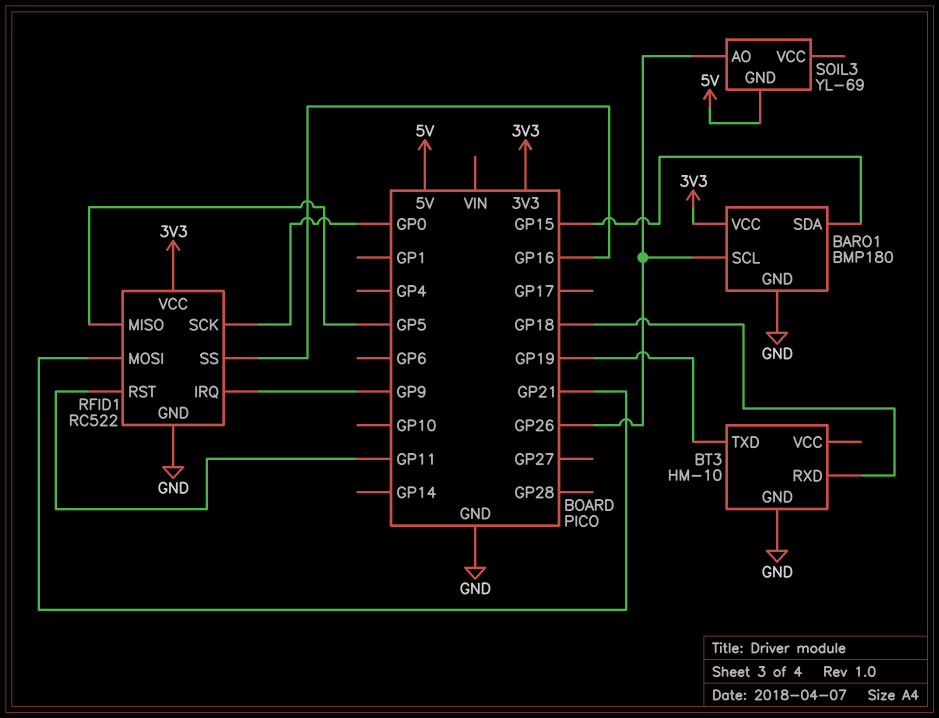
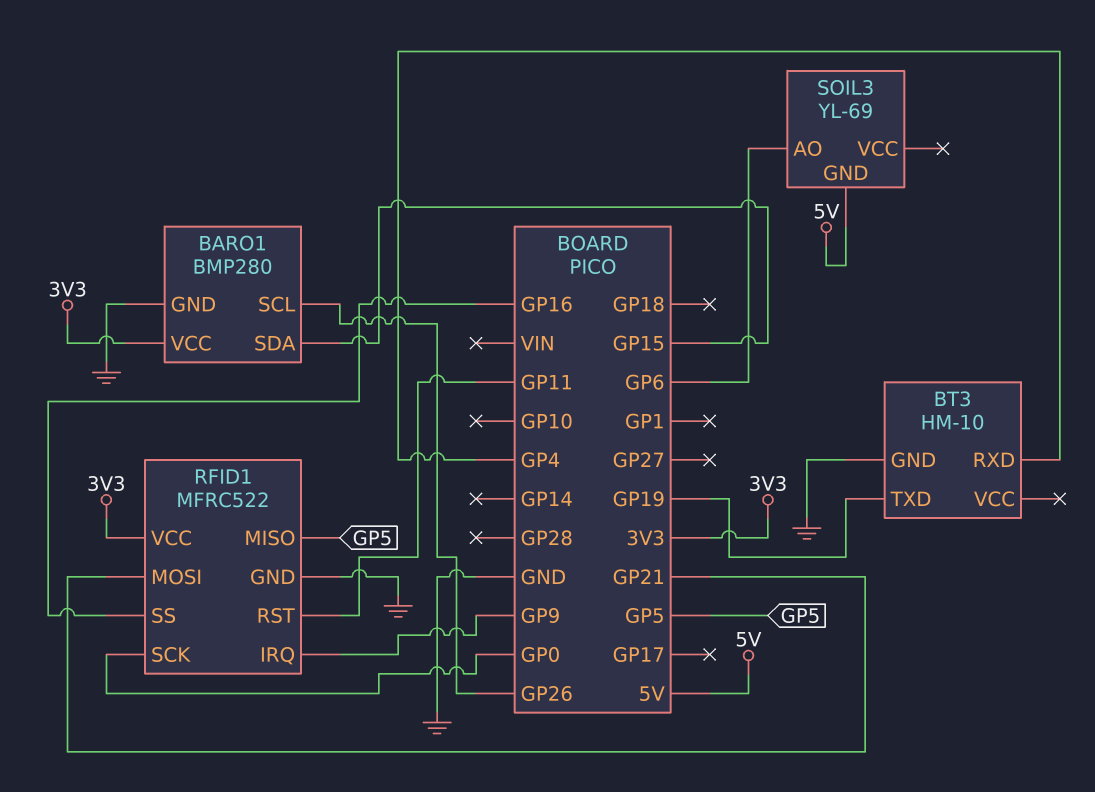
BARO1: BMP180 -> BMP280
BT3 pin RXD: GP18 -> GP4
RFID1: RC522 -> MFRC522
SOIL3 pin AO: GP26 -> GP6

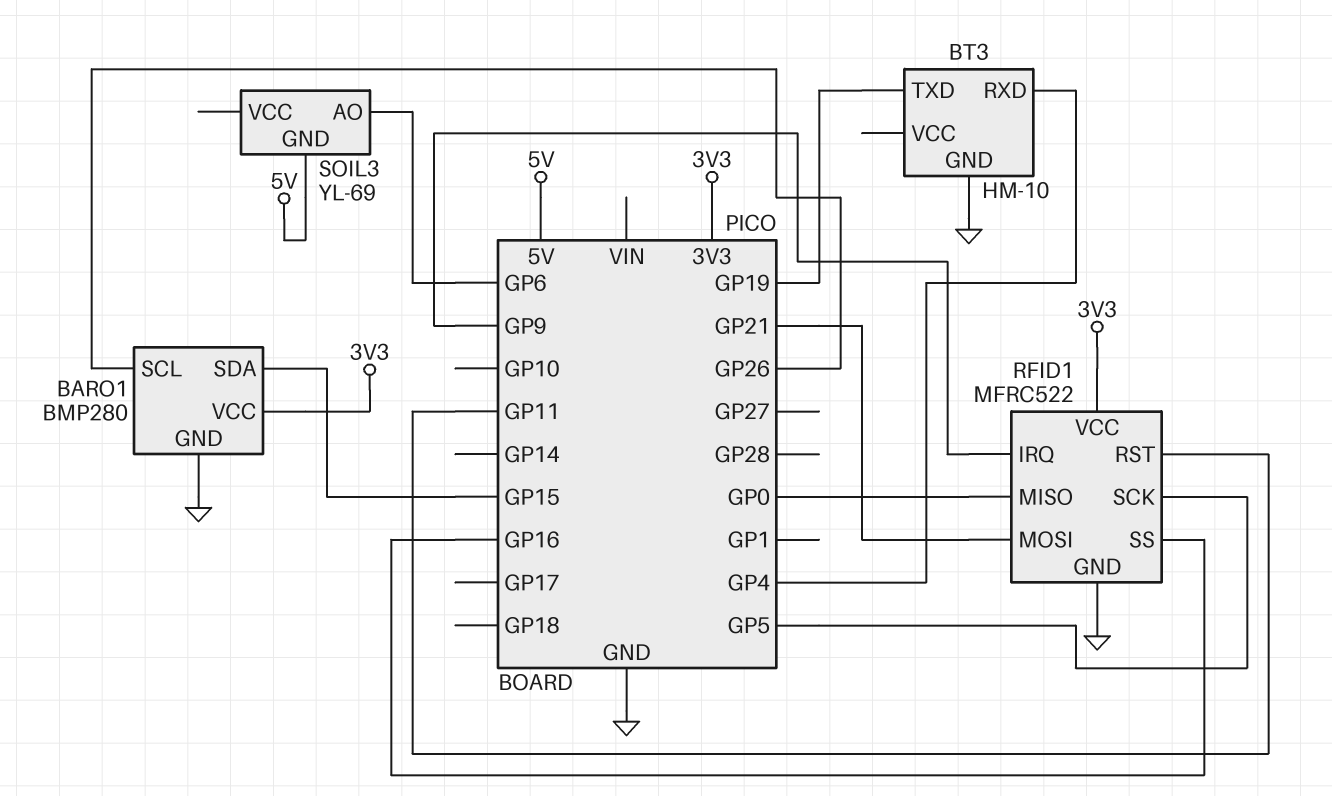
RFID1 pin MISO: GP5 -> GP0
RFID1 pin SCK: GP0 -> GP5

